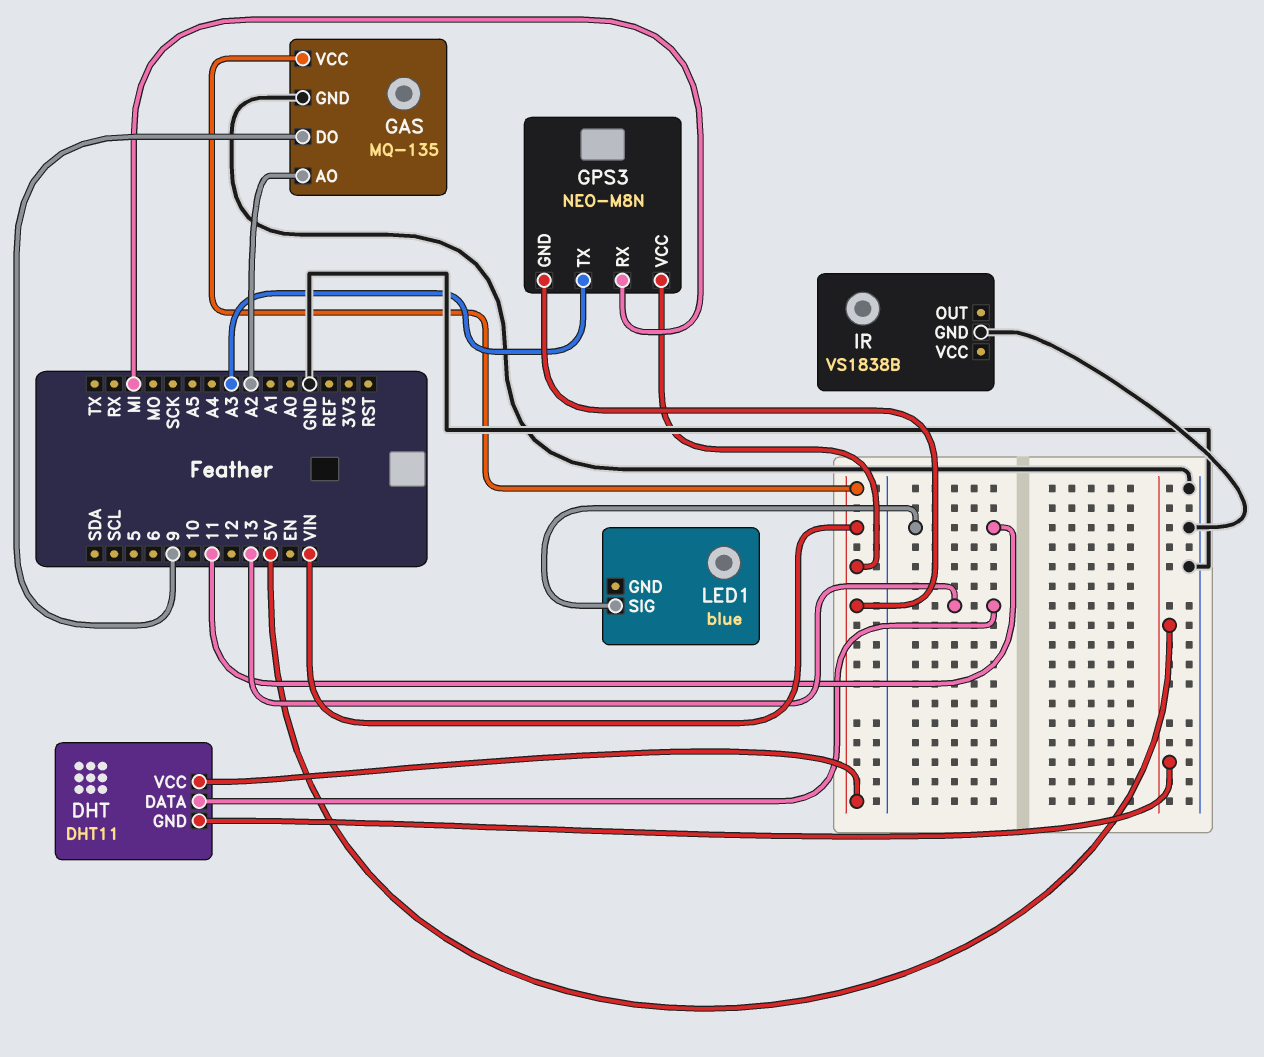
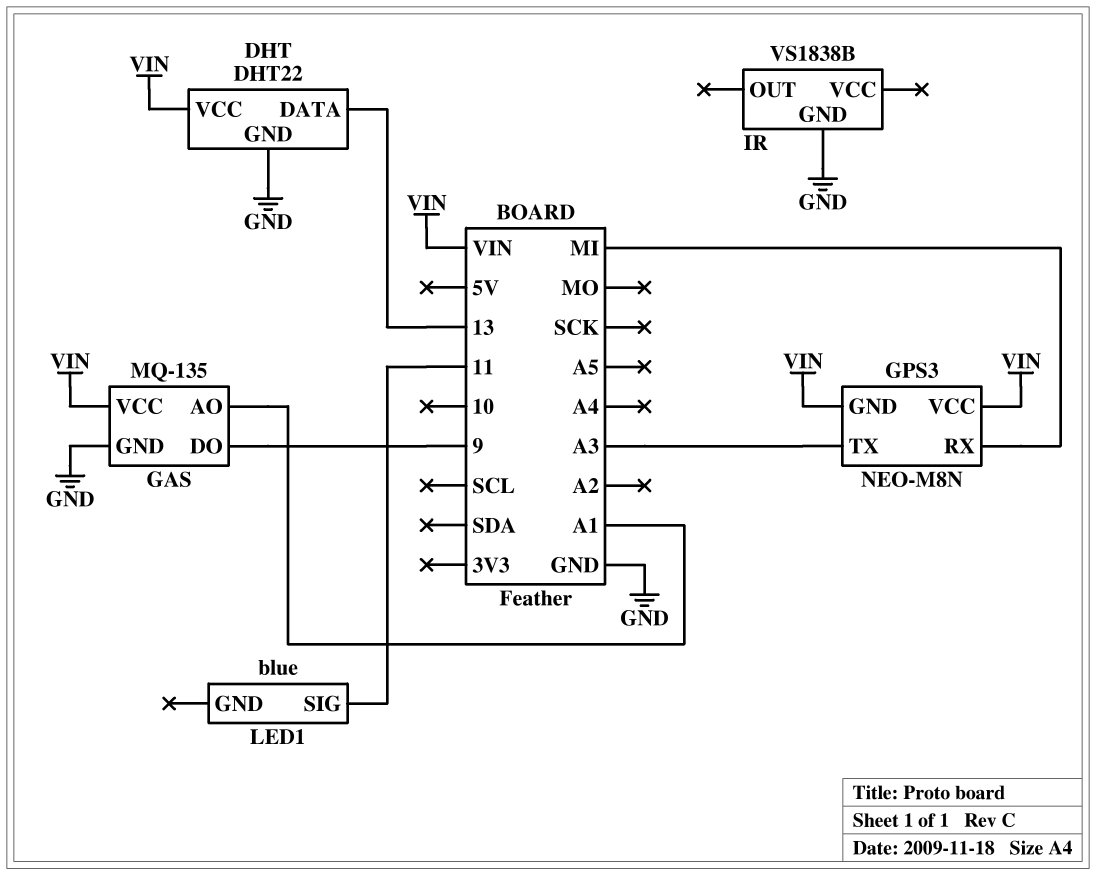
DHT: DHT11 -> DHT22
DHT pin GND: 5V -> GND
GAS pin AO: A2 -> A1

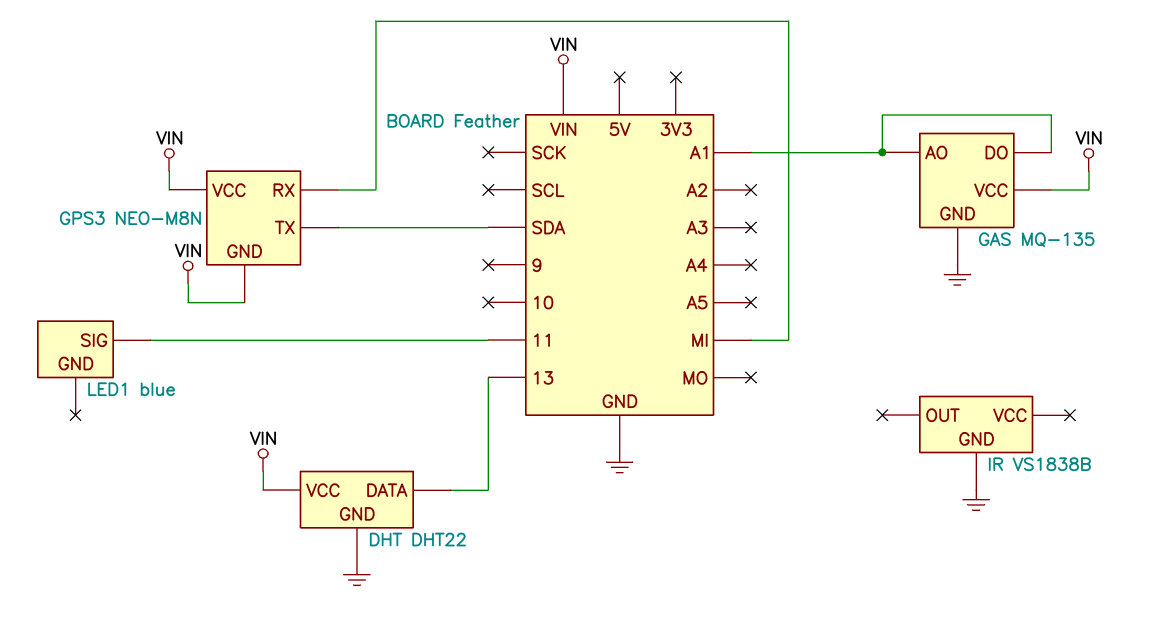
GAS pin DO: 9 -> A1
GPS3 pin TX: A3 -> SDA

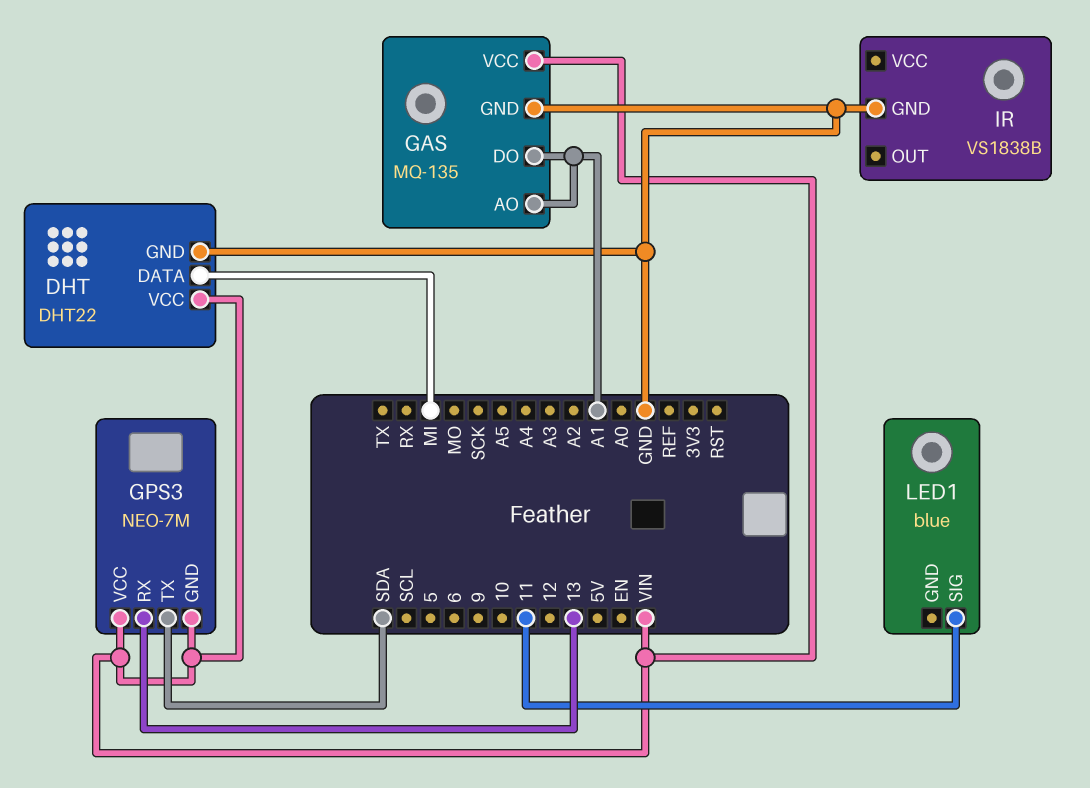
DHT pin DATA: 13 -> MI
GPS3: NEO-M8N -> NEO-7M
GPS3 pin RX: MI -> 13

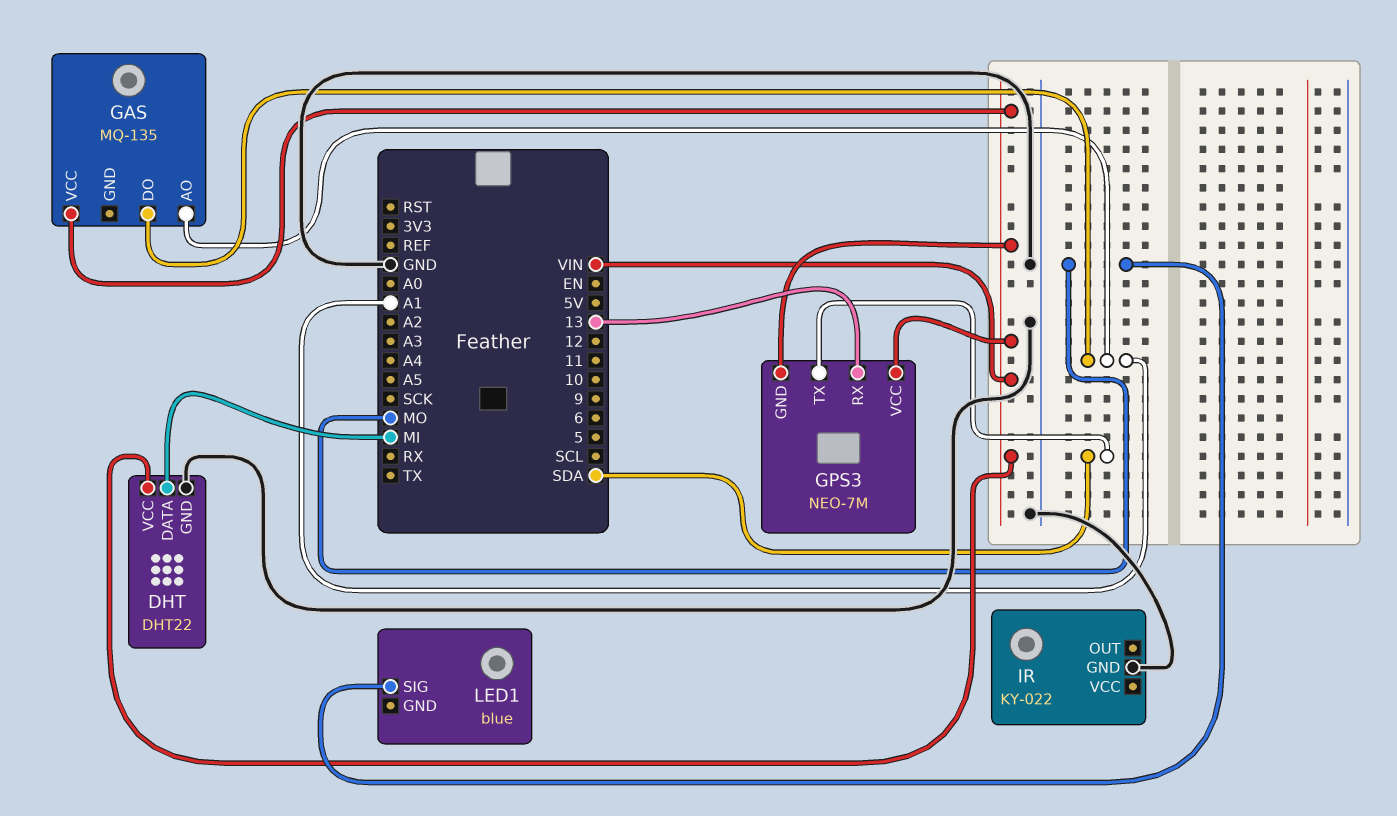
GAS pin GND: GND -> none
IR: VS1838B -> KY-022
LED1 pin SIG: 11 -> MO

